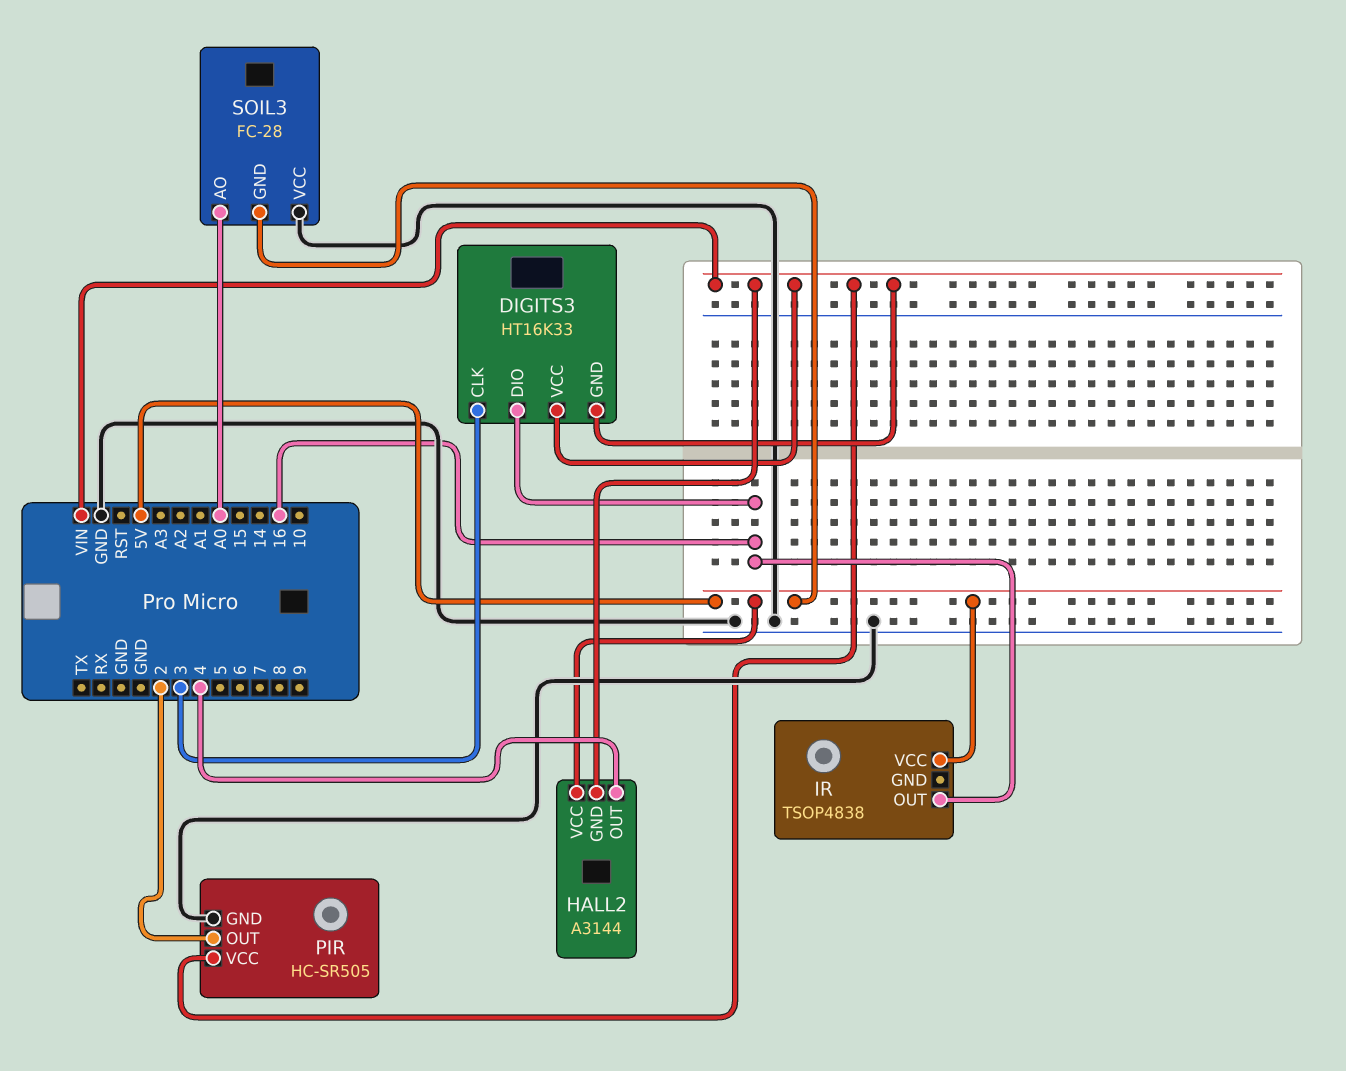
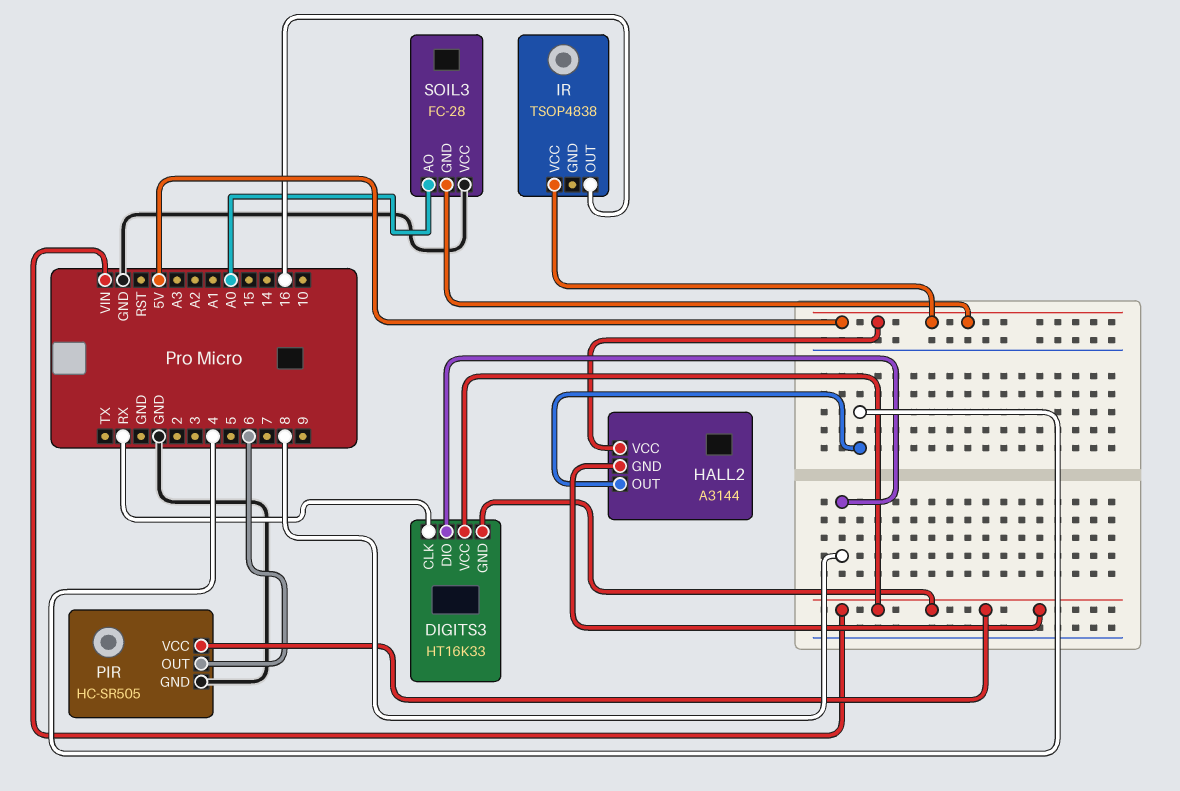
DIGITS3 pin CLK: 3 -> RX
DIGITS3 pin DIO: 16 -> 8
PIR pin OUT: 2 -> 6

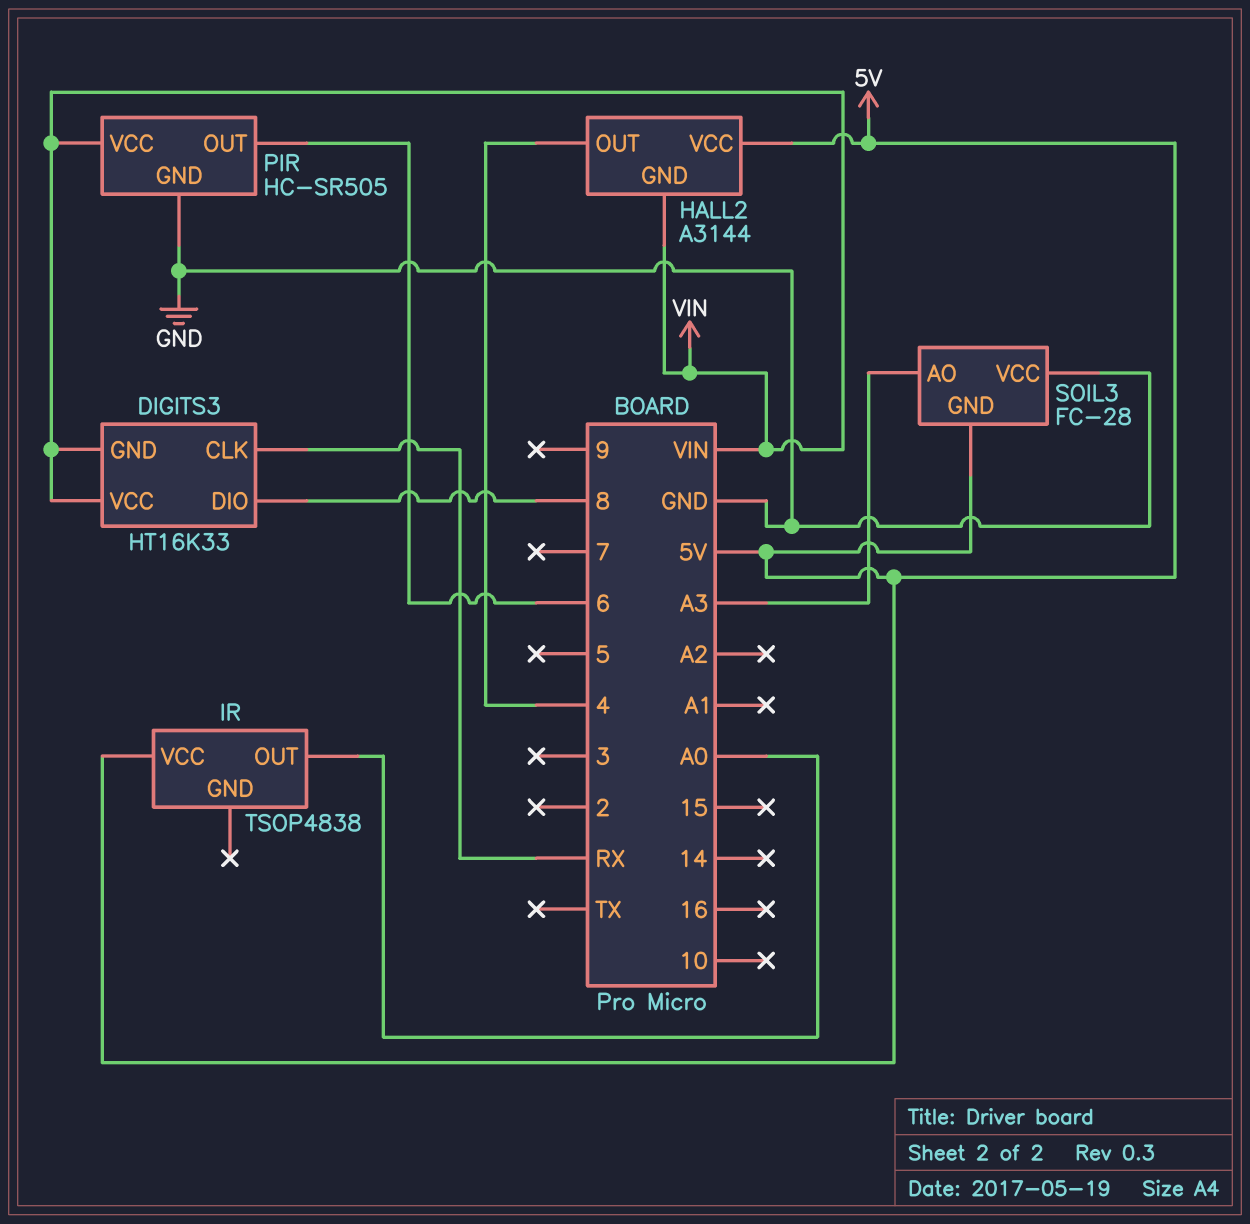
IR pin OUT: 16 -> A0
SOIL3 pin AO: A0 -> A3

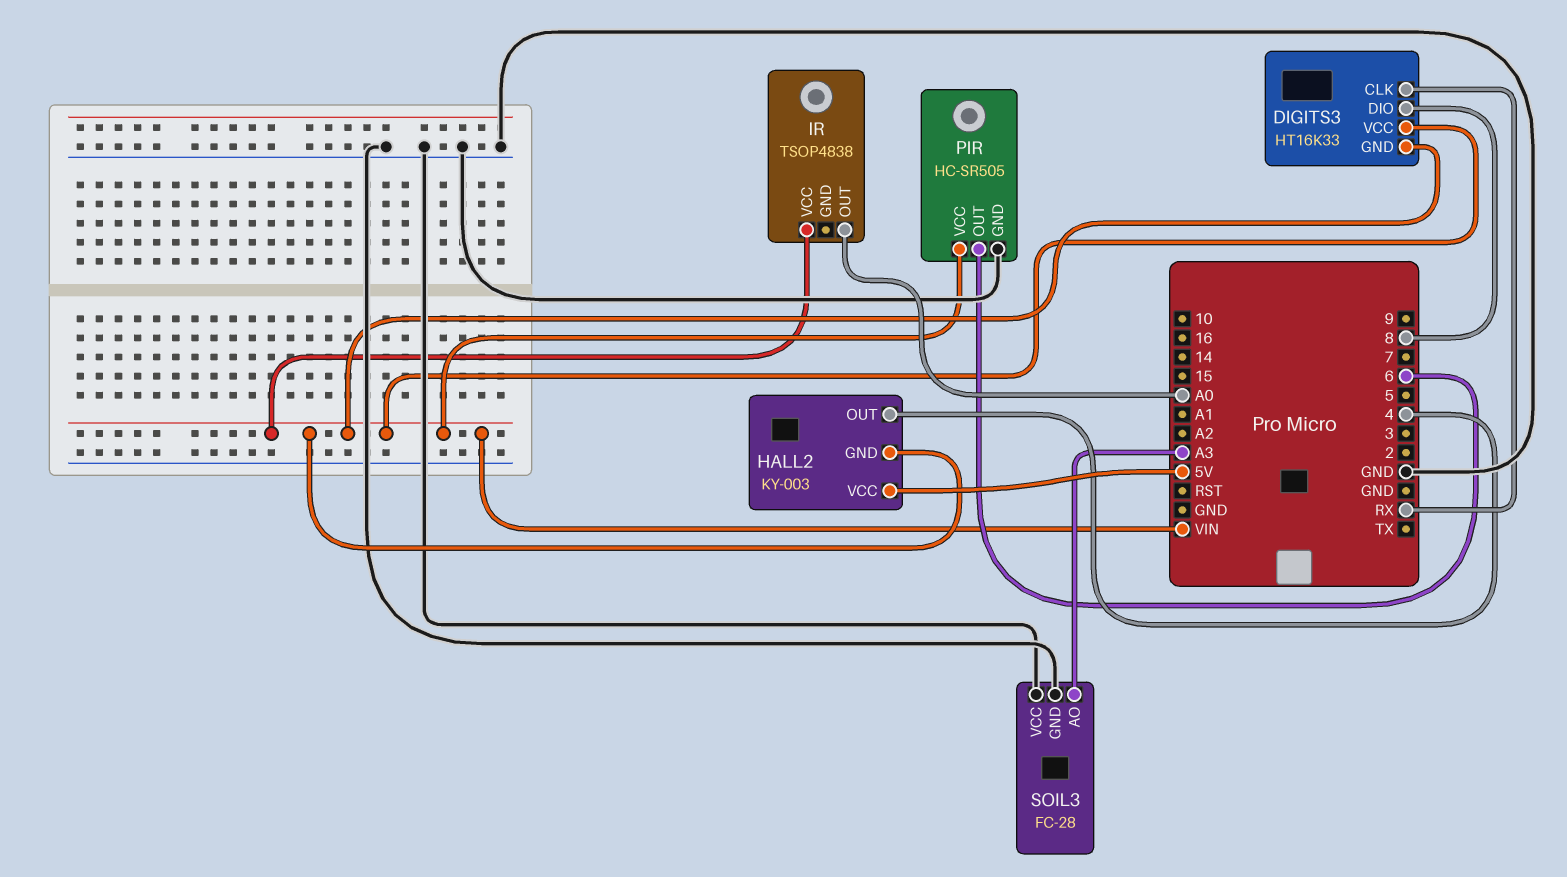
HALL2: A3144 -> KY-003
IR pin VCC: 5V -> VIN
SOIL3 pin GND: 5V -> GND

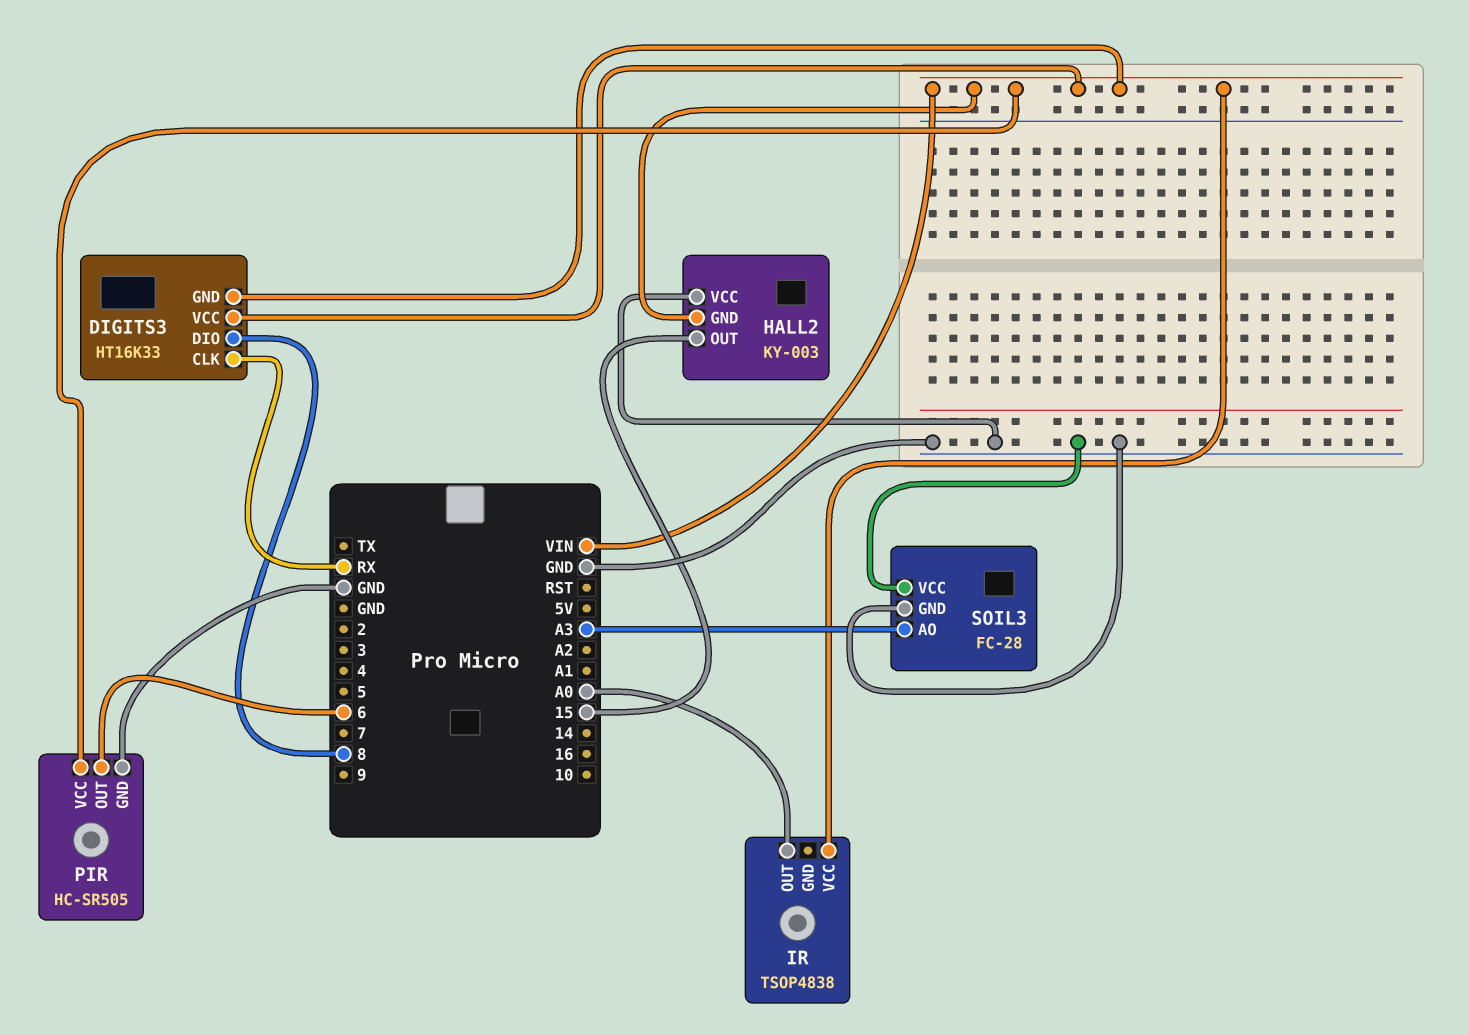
HALL2 pin OUT: 4 -> 15
HALL2 pin VCC: 5V -> GND

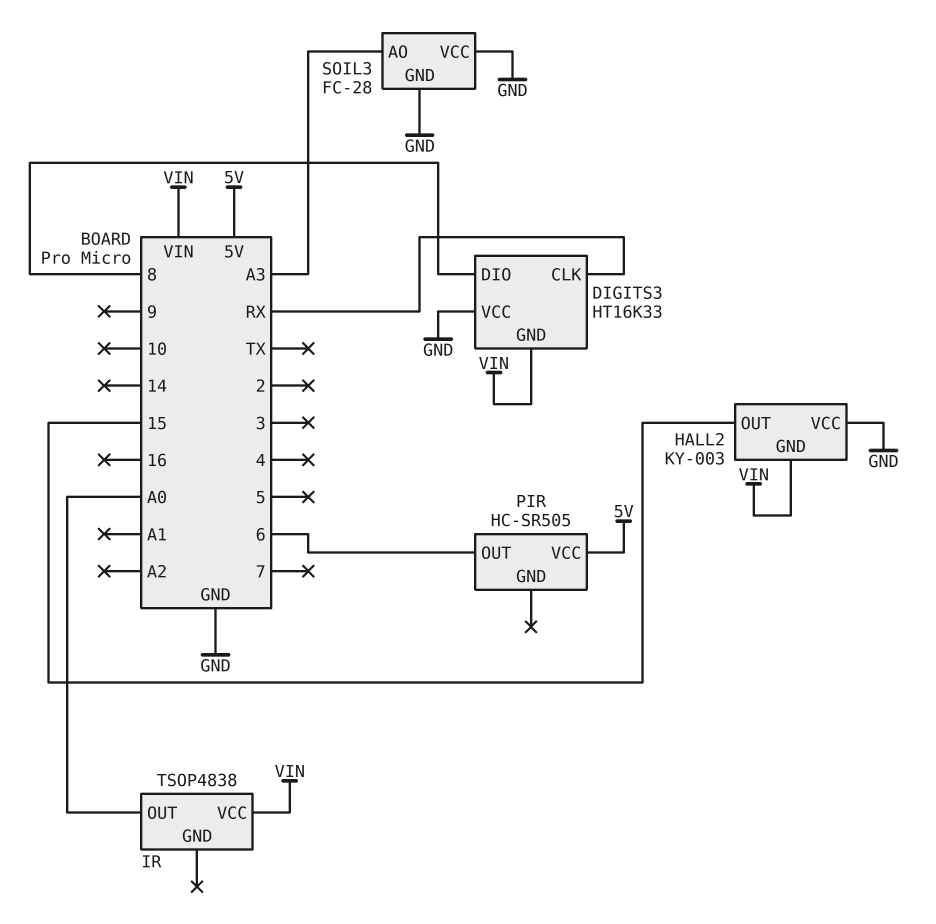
DIGITS3 pin VCC: VIN -> GND
PIR pin GND: GND -> none
PIR pin VCC: VIN -> 5V

